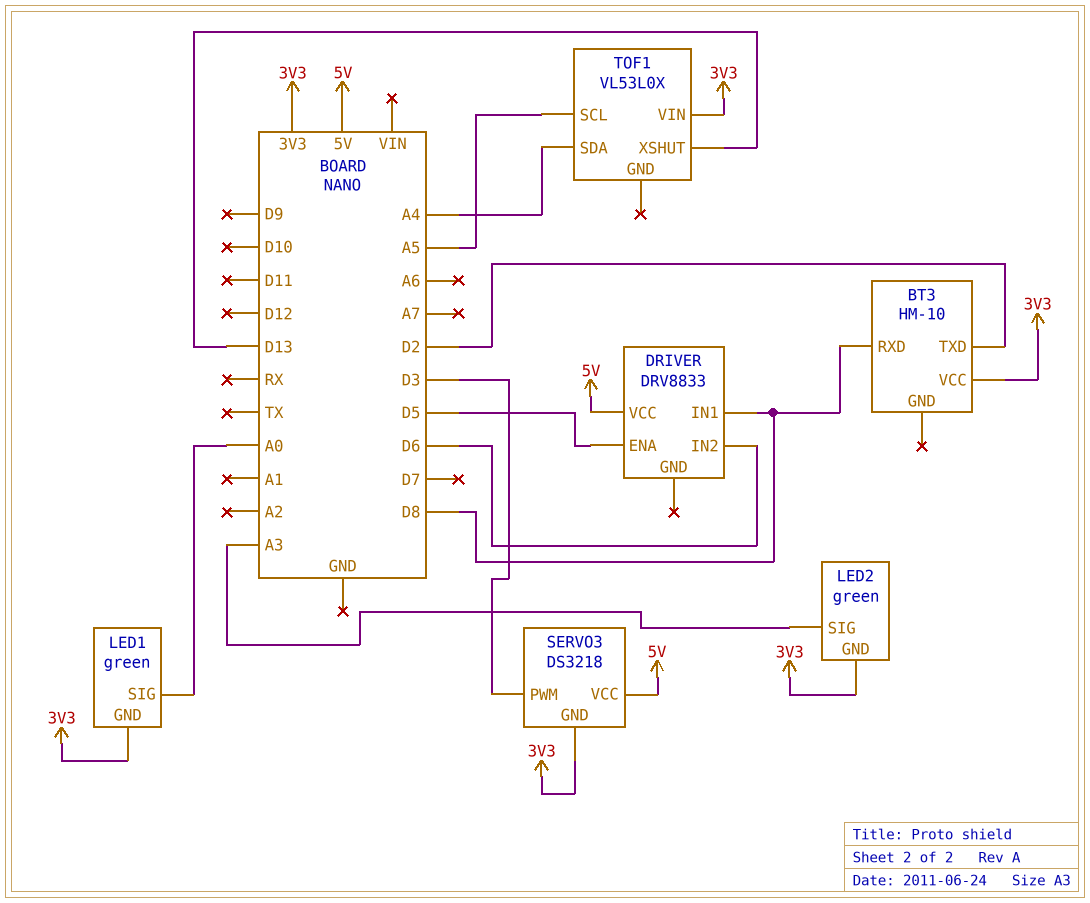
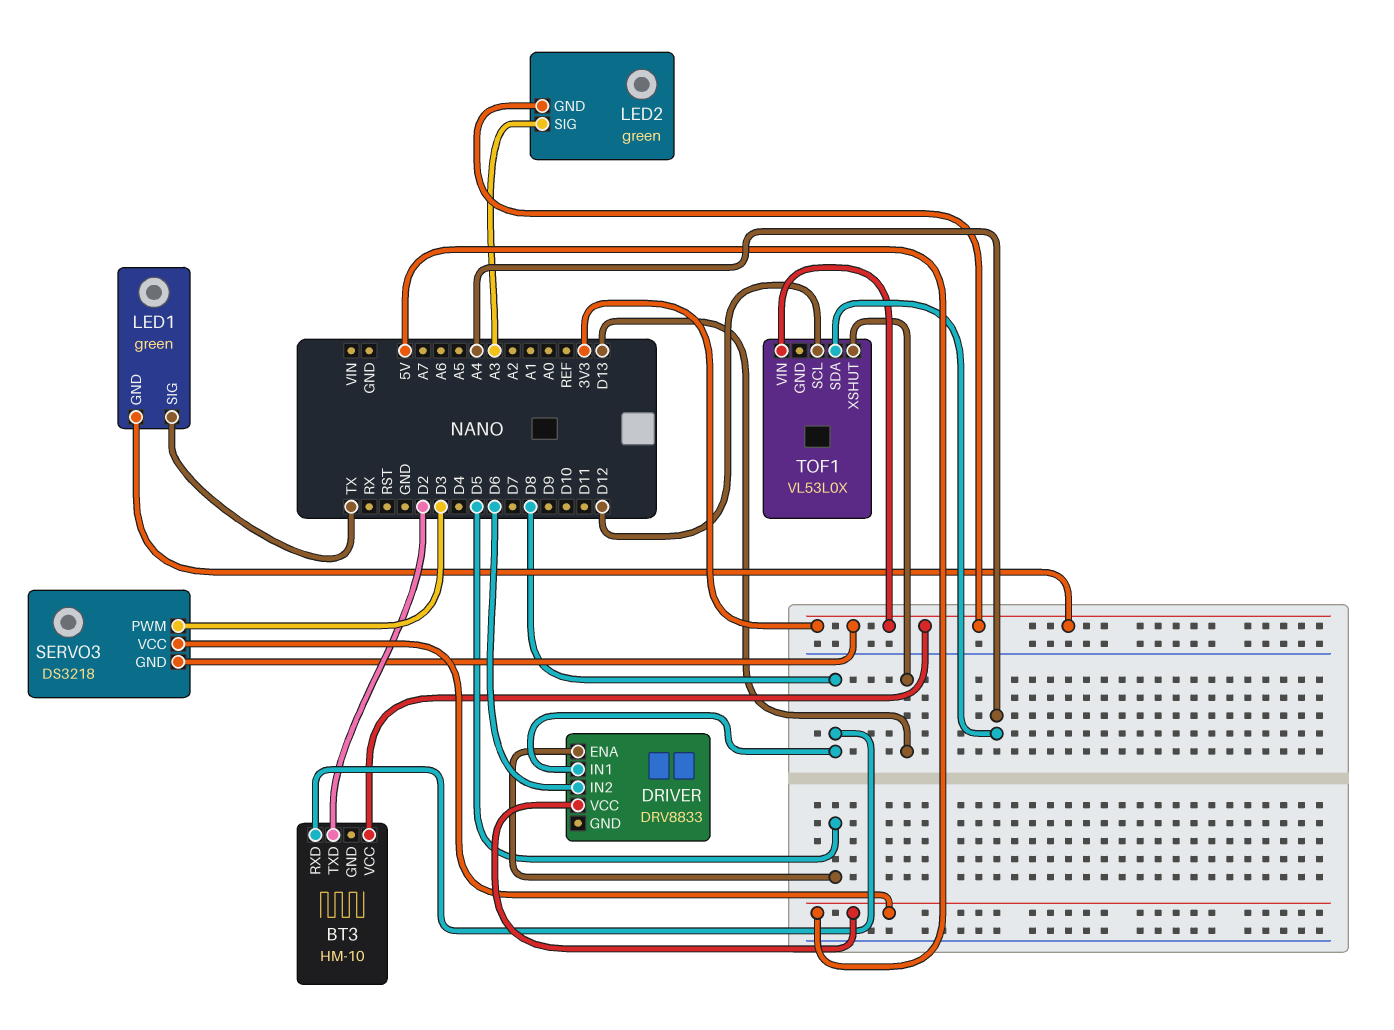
LED1 pin SIG: A0 -> TX
TOF1 pin SCL: A5 -> D12

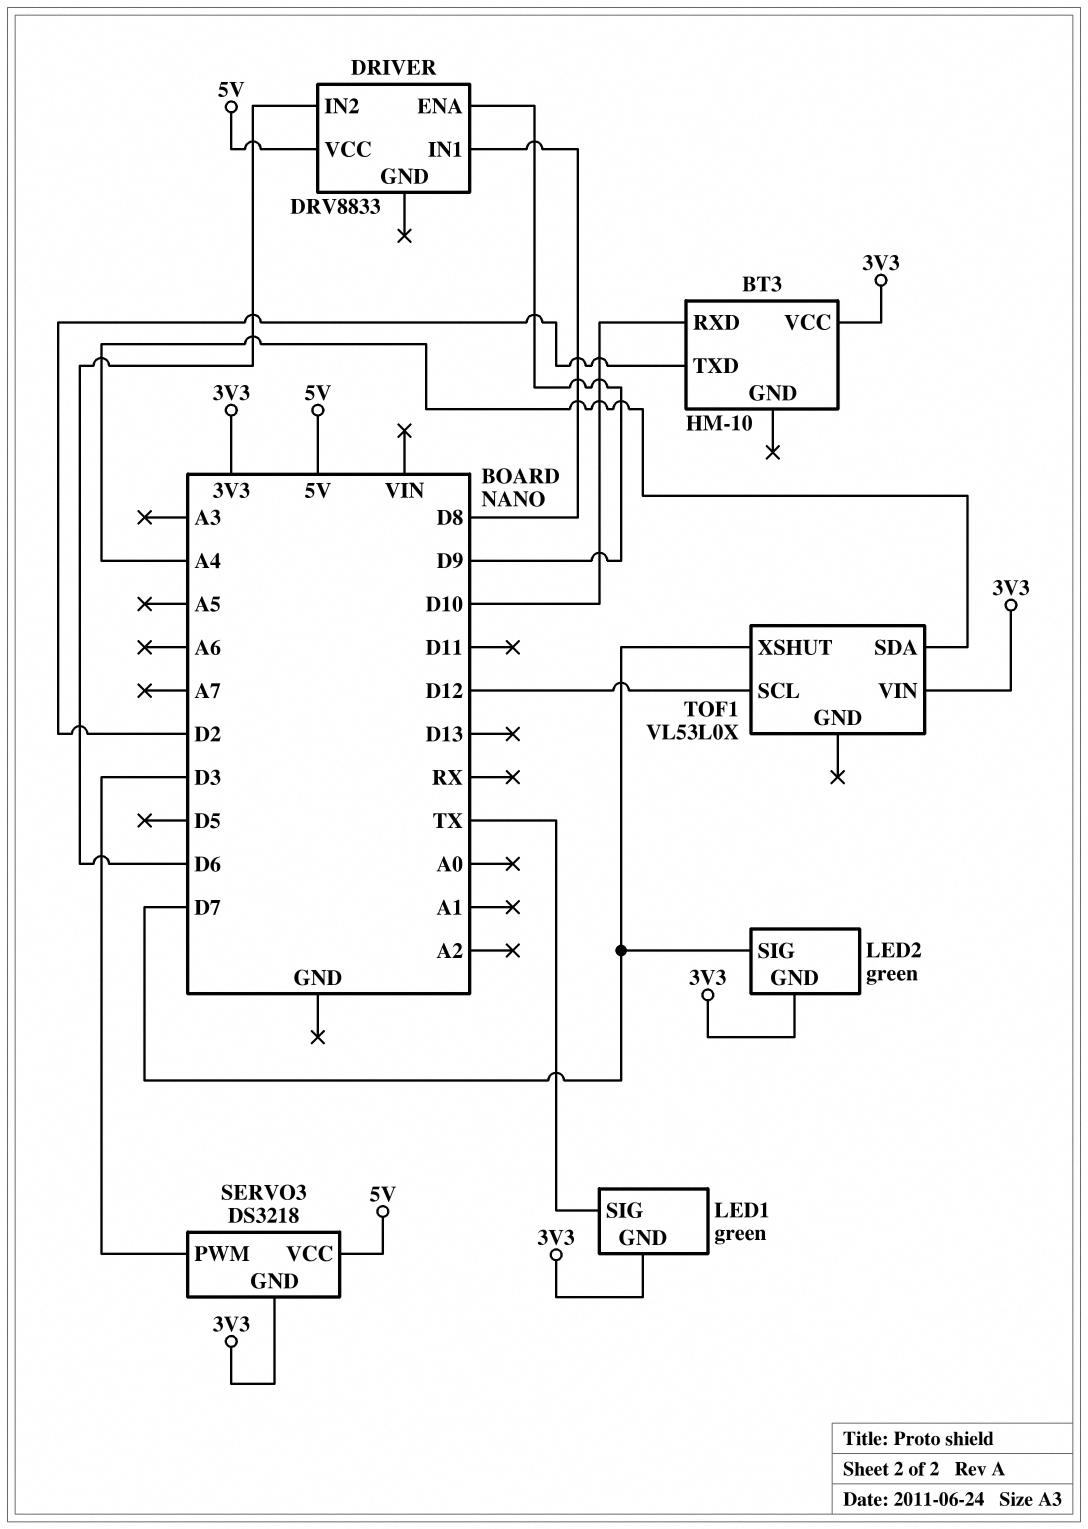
BT3 pin RXD: D8 -> D10
DRIVER pin ENA: D5 -> D9
LED2 pin SIG: A3 -> D7
TOF1 pin XSHUT: D13 -> D7

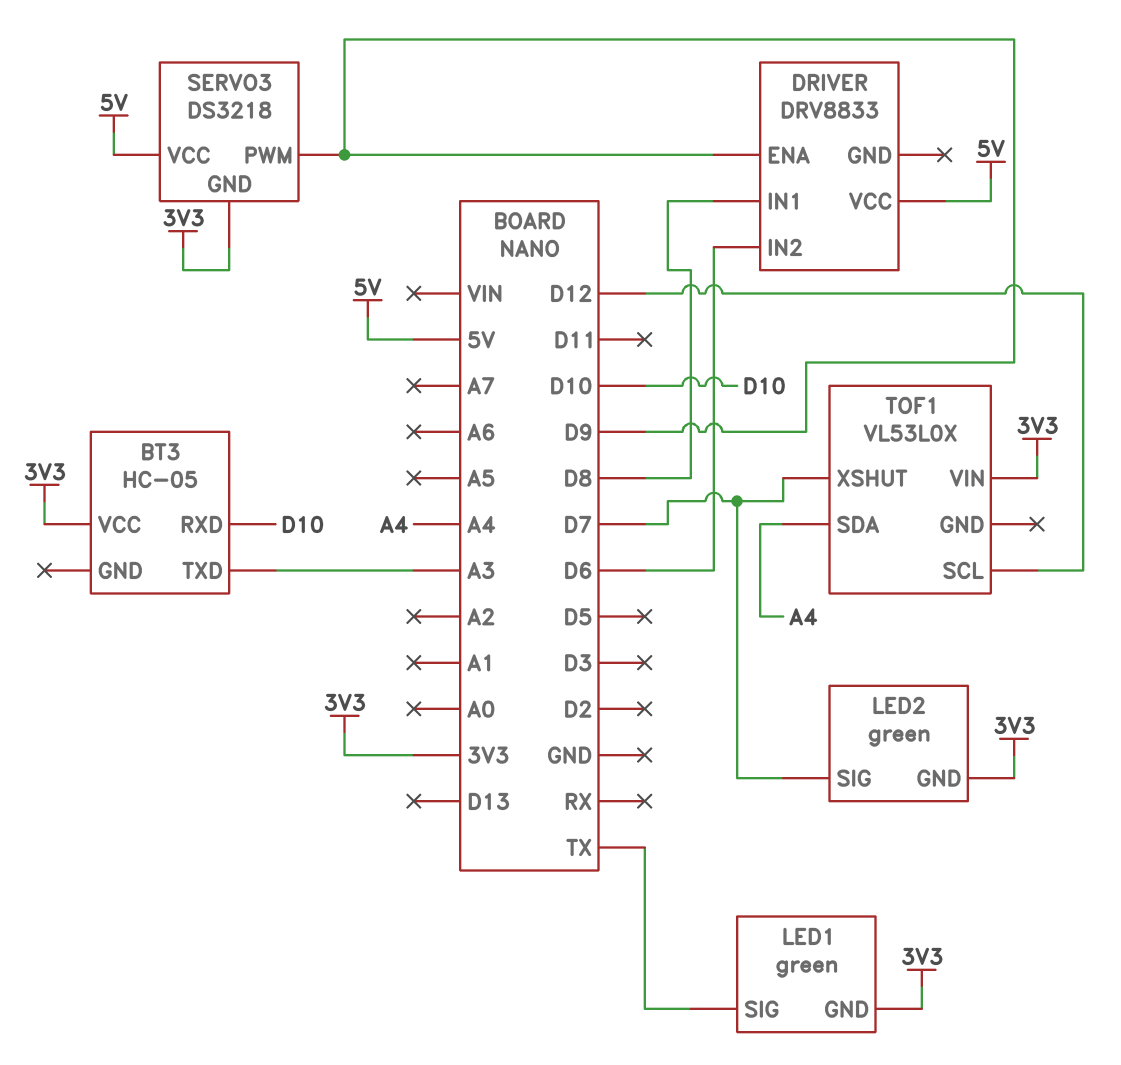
BT3: HM-10 -> HC-05
BT3 pin TXD: D2 -> A3
SERVO3 pin PWM: D3 -> D9

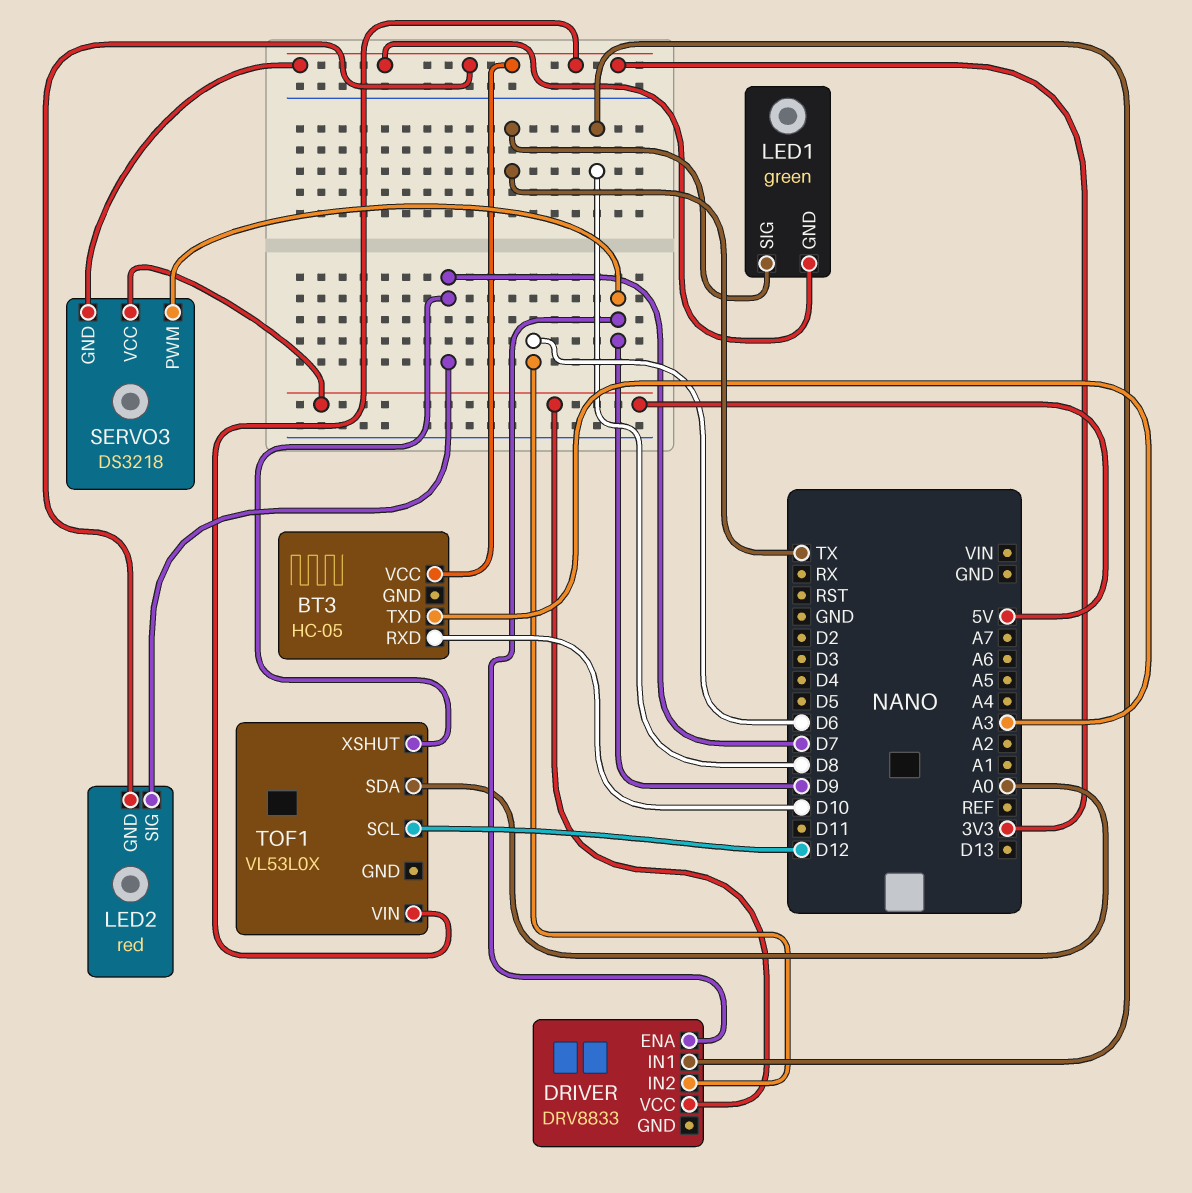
LED2: green -> red
TOF1 pin SDA: A4 -> A0

